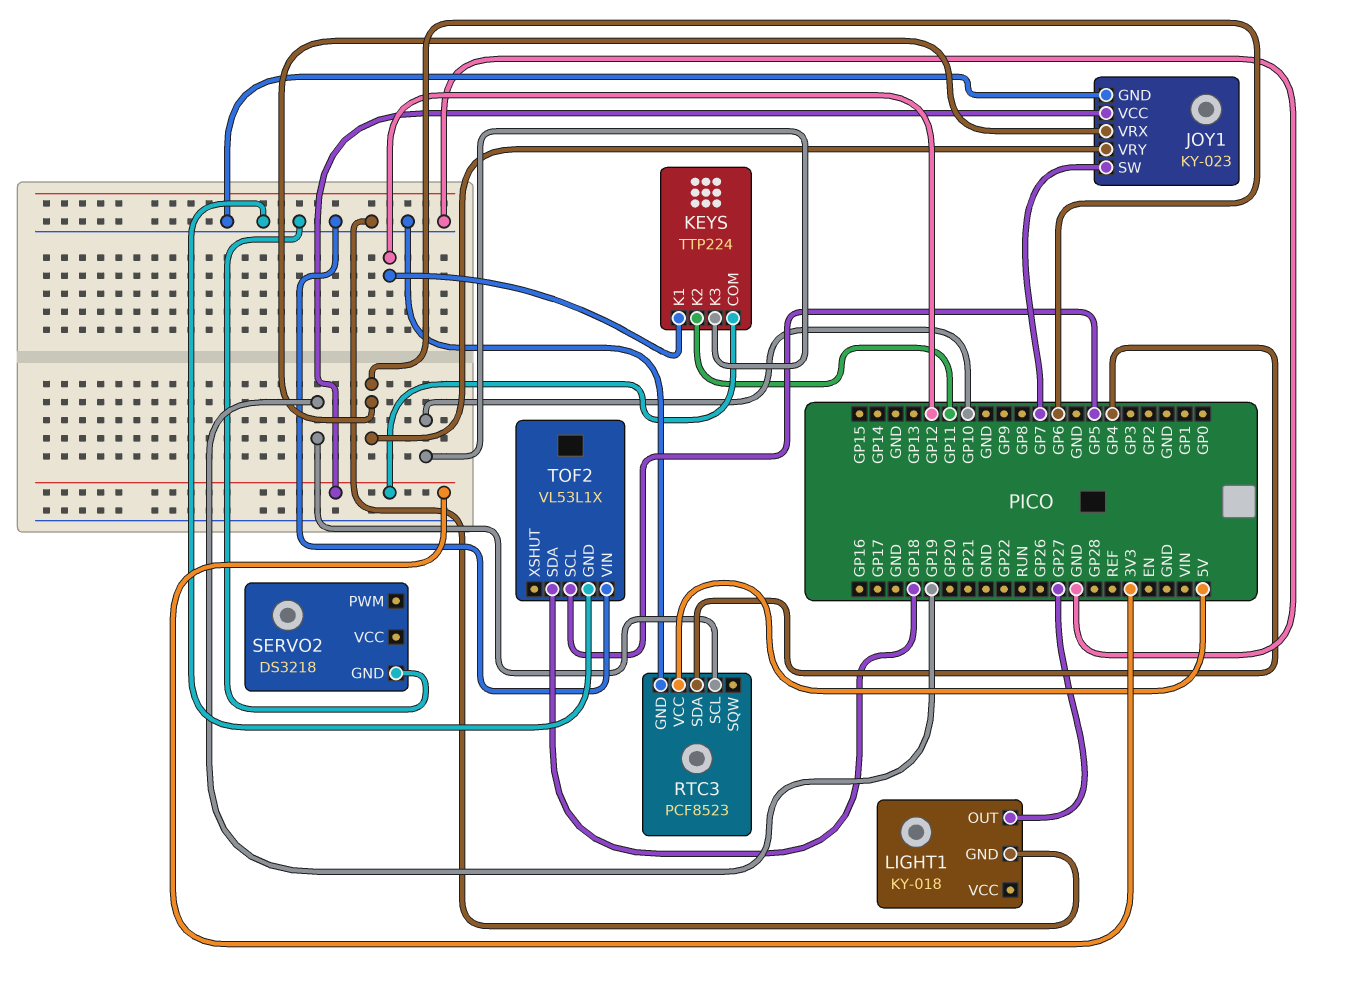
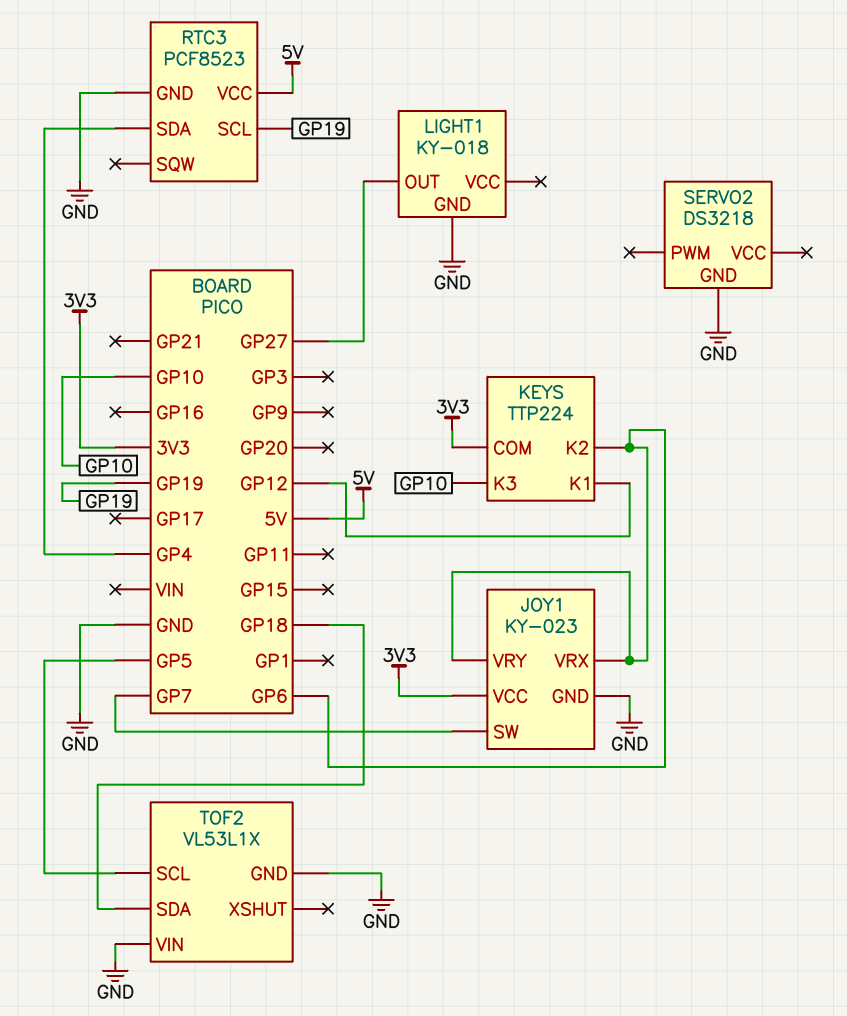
KEYS pin K2: GP11 -> GP6

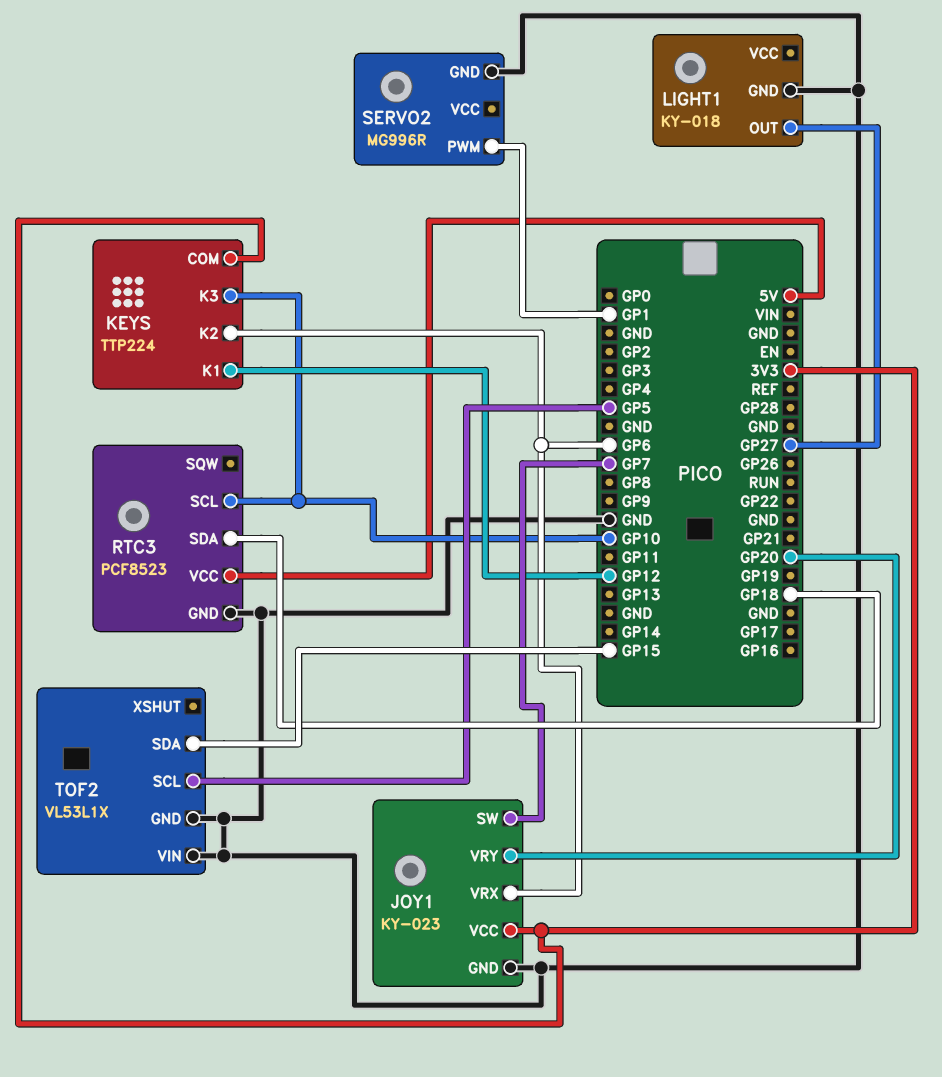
JOY1 pin VRY: GP6 -> GP20
RTC3 pin SCL: GP19 -> GP10
RTC3 pin SDA: GP4 -> GP18
SERVO2: DS3218 -> MG996R
SERVO2 pin PWM: none -> GP1
TOF2 pin SDA: GP18 -> GP15

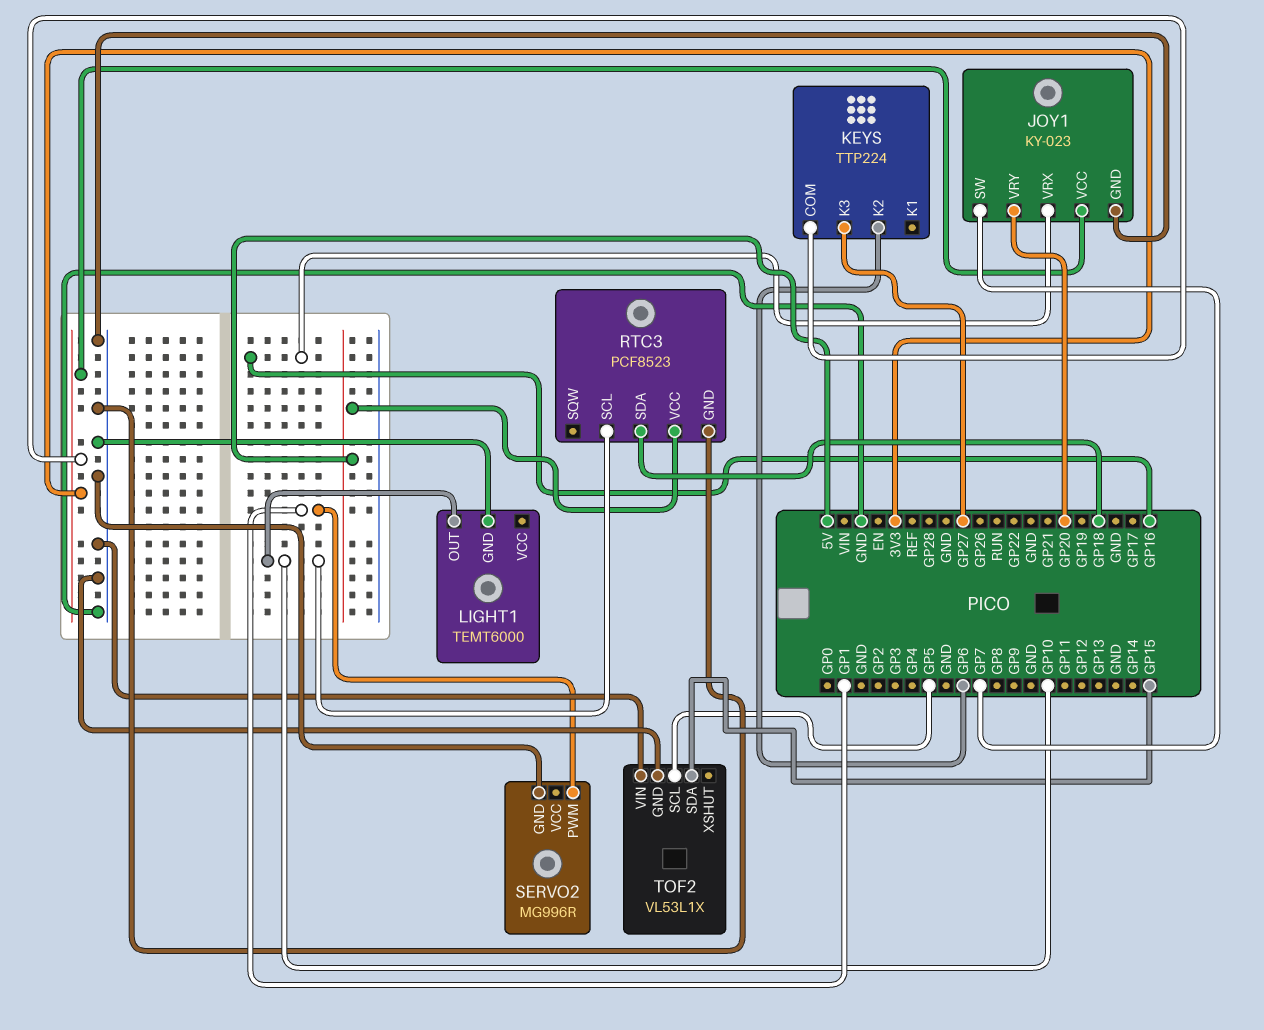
JOY1 pin VRX: GP6 -> GP16
KEYS pin K1: GP12 -> none
KEYS pin K3: GP10 -> GP27
LIGHT1: KY-018 -> TEMT6000
LIGHT1 pin OUT: GP27 -> GP10

